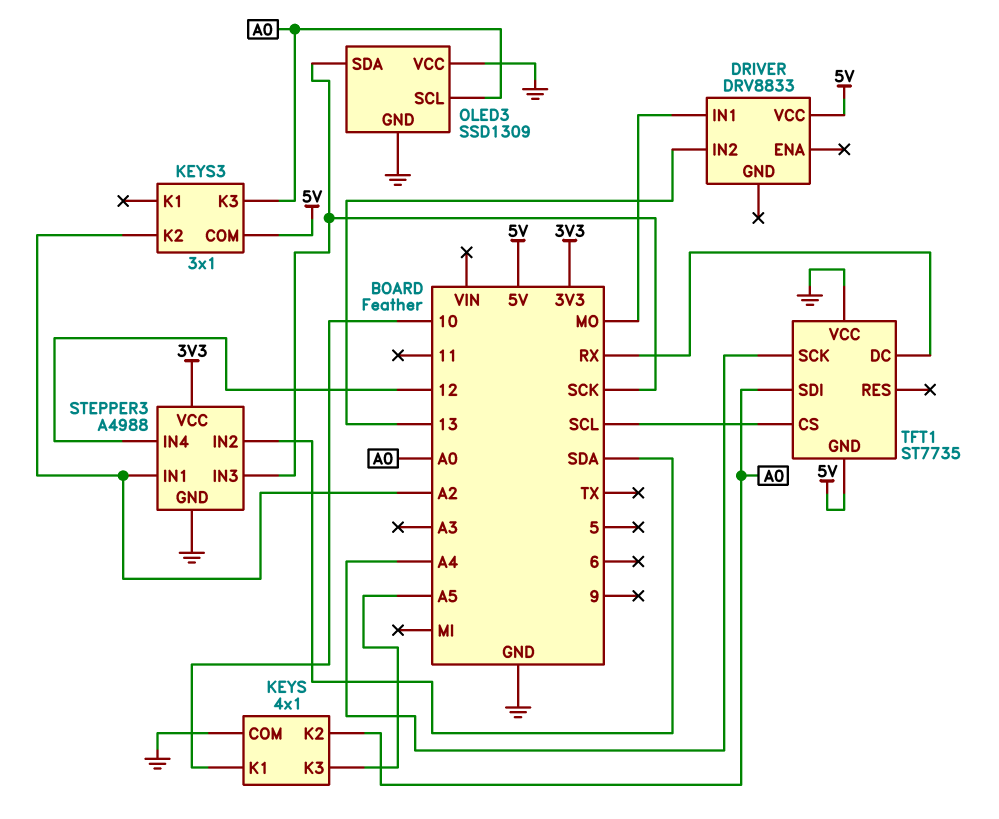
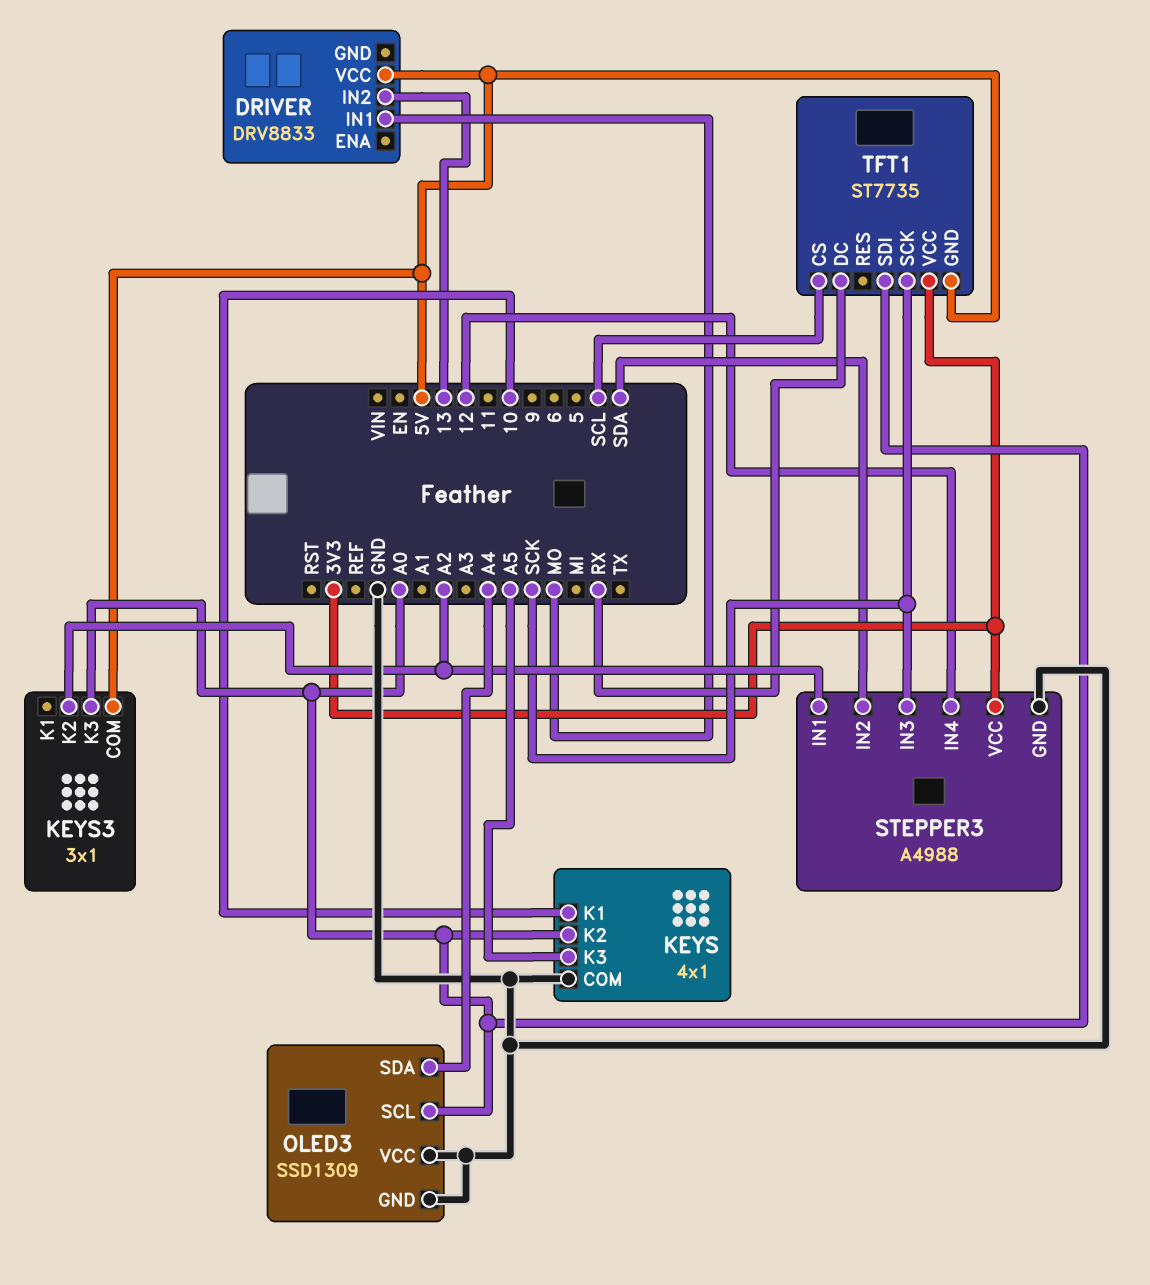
OLED3 pin SDA: SCK -> A4
TFT1 pin SCK: A4 -> SCK
TFT1 pin VCC: GND -> 3V3

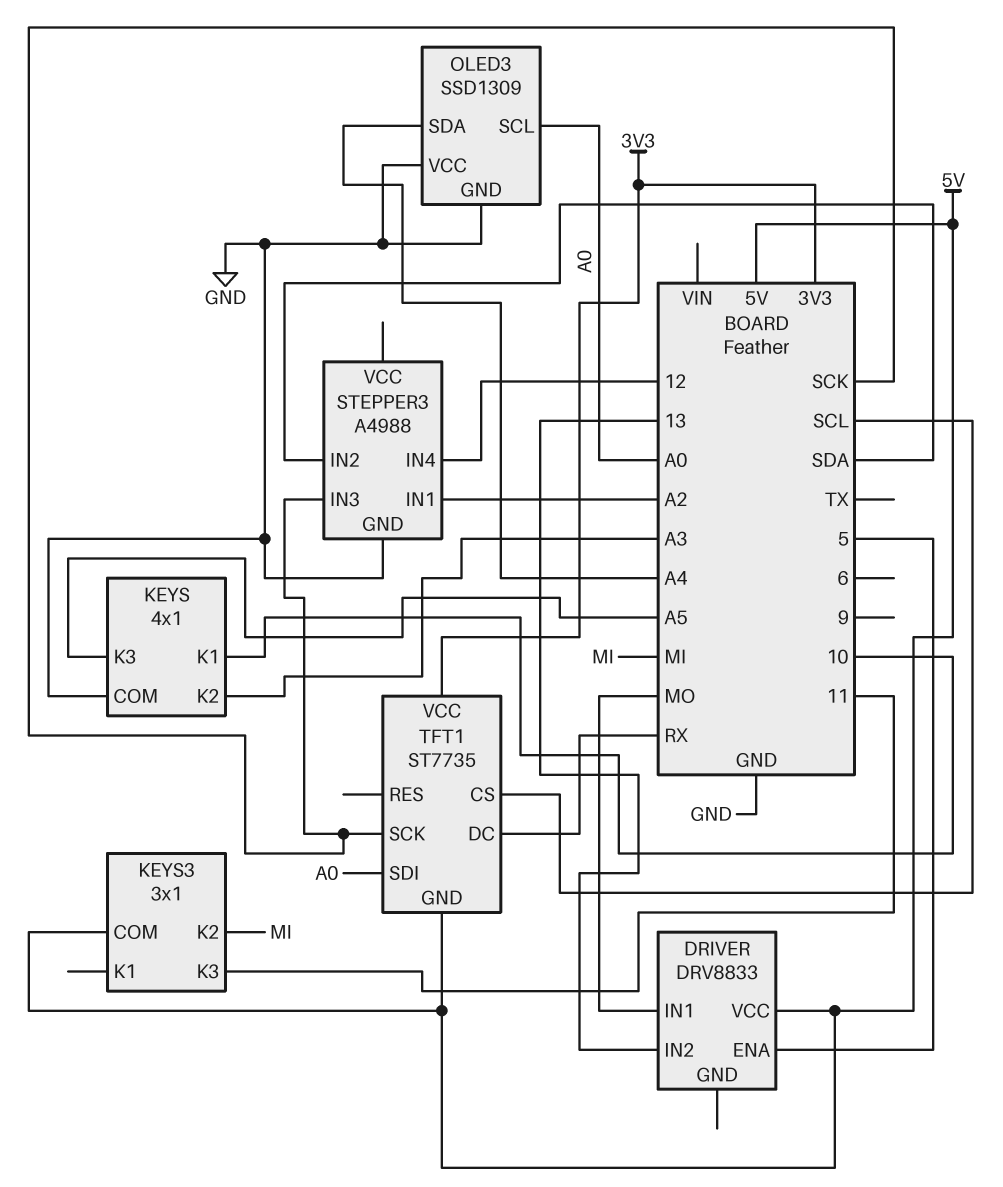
DRIVER pin ENA: none -> 5
KEYS pin K2: A0 -> A3
KEYS3 pin K2: A2 -> MI
KEYS3 pin K3: A0 -> 11
STEPPER3 pin VCC: 3V3 -> none

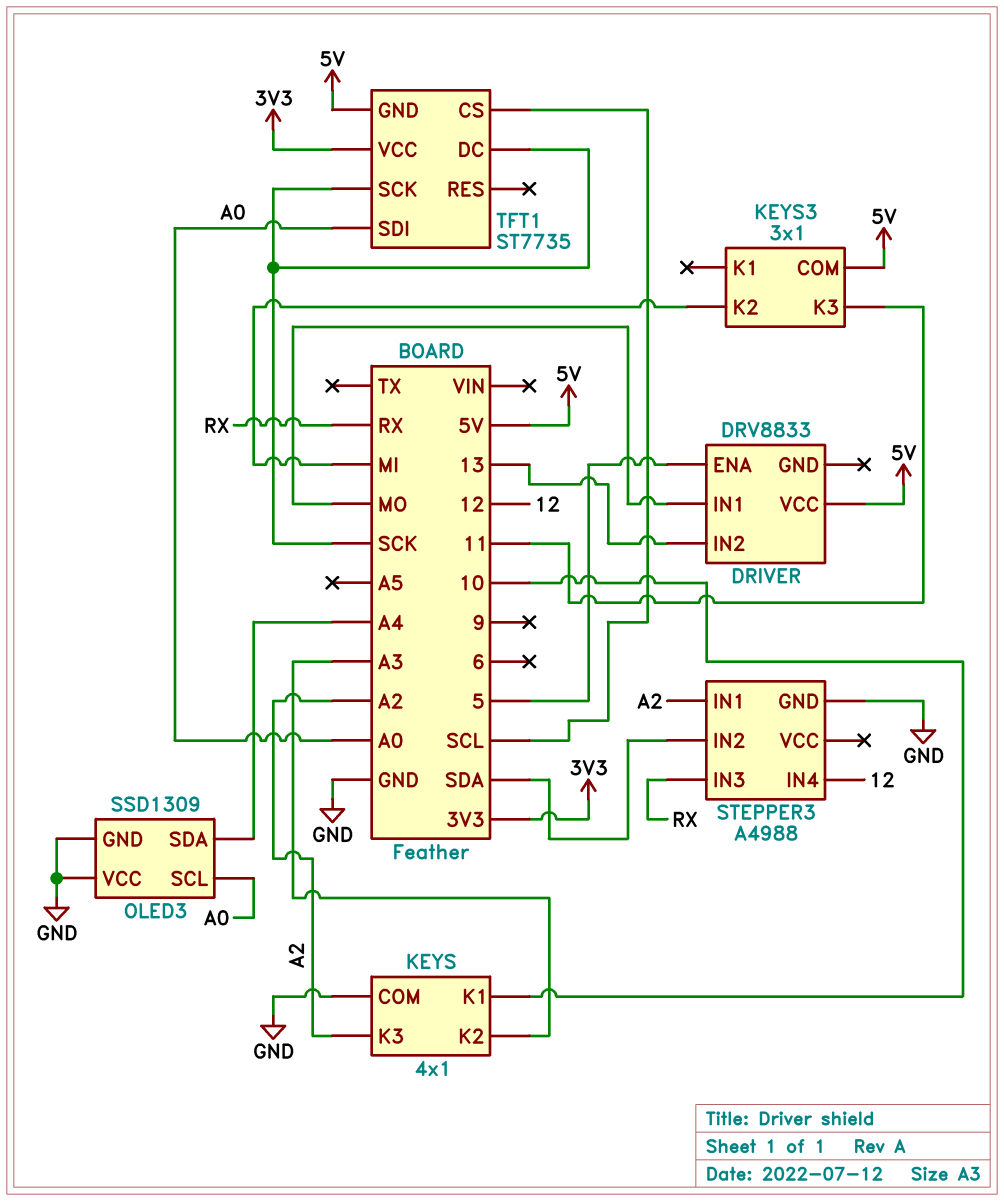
KEYS pin K3: A5 -> A2
STEPPER3 pin IN3: SCK -> RX
TFT1 pin DC: RX -> SCK

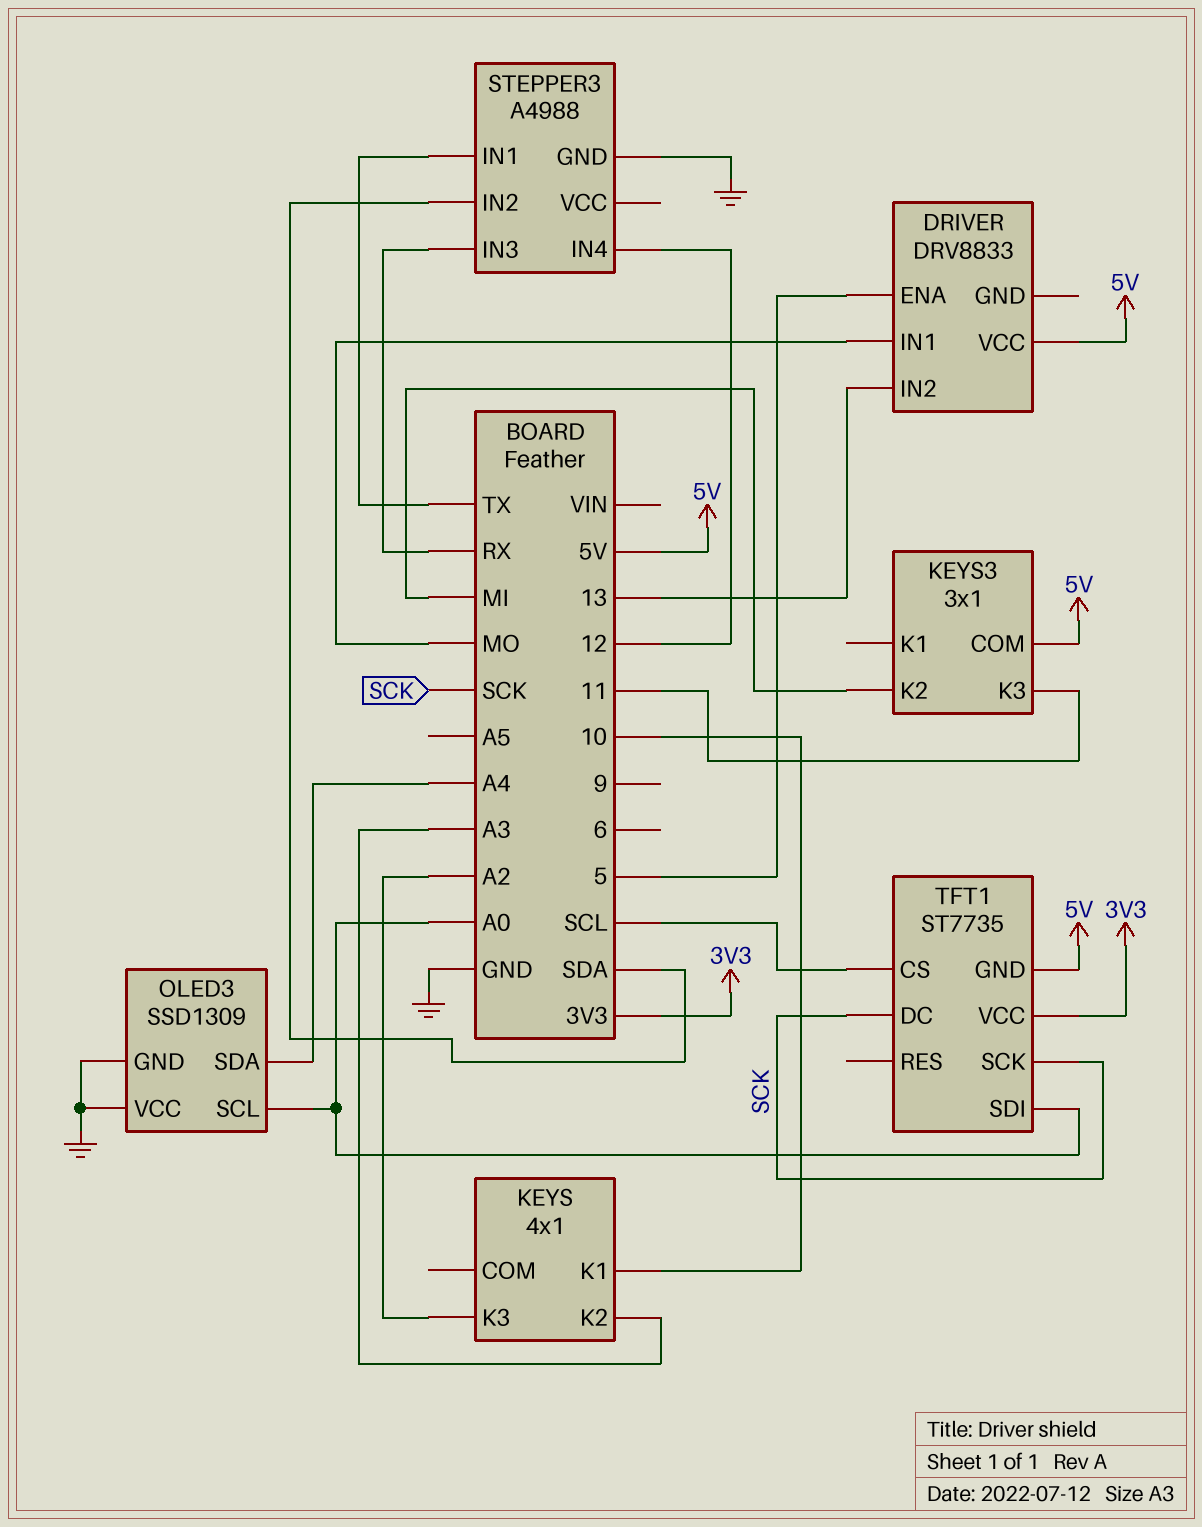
KEYS pin COM: GND -> none
STEPPER3 pin IN1: A2 -> TX

